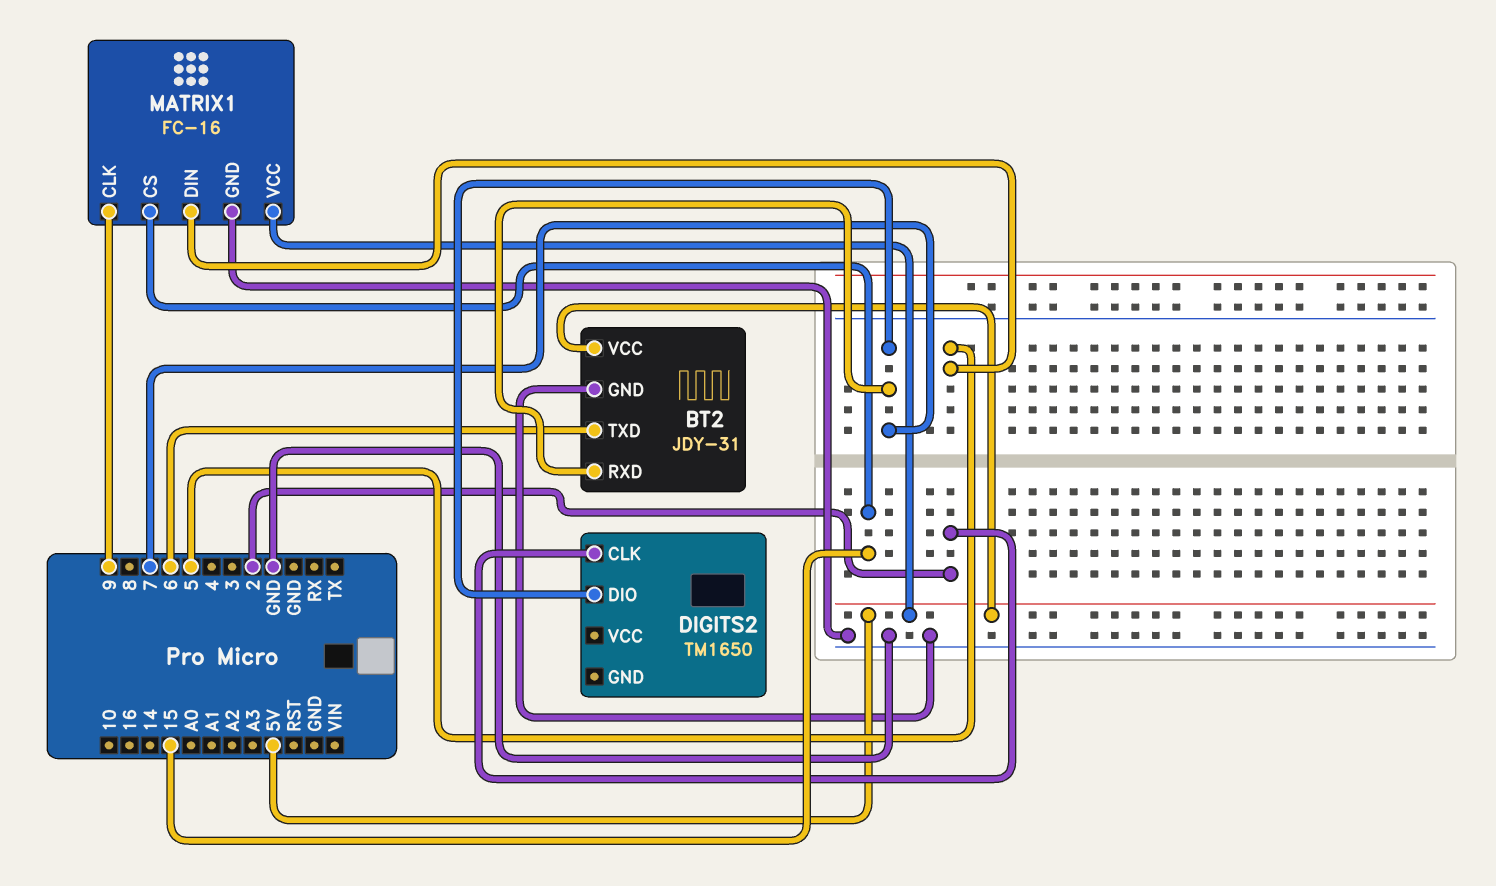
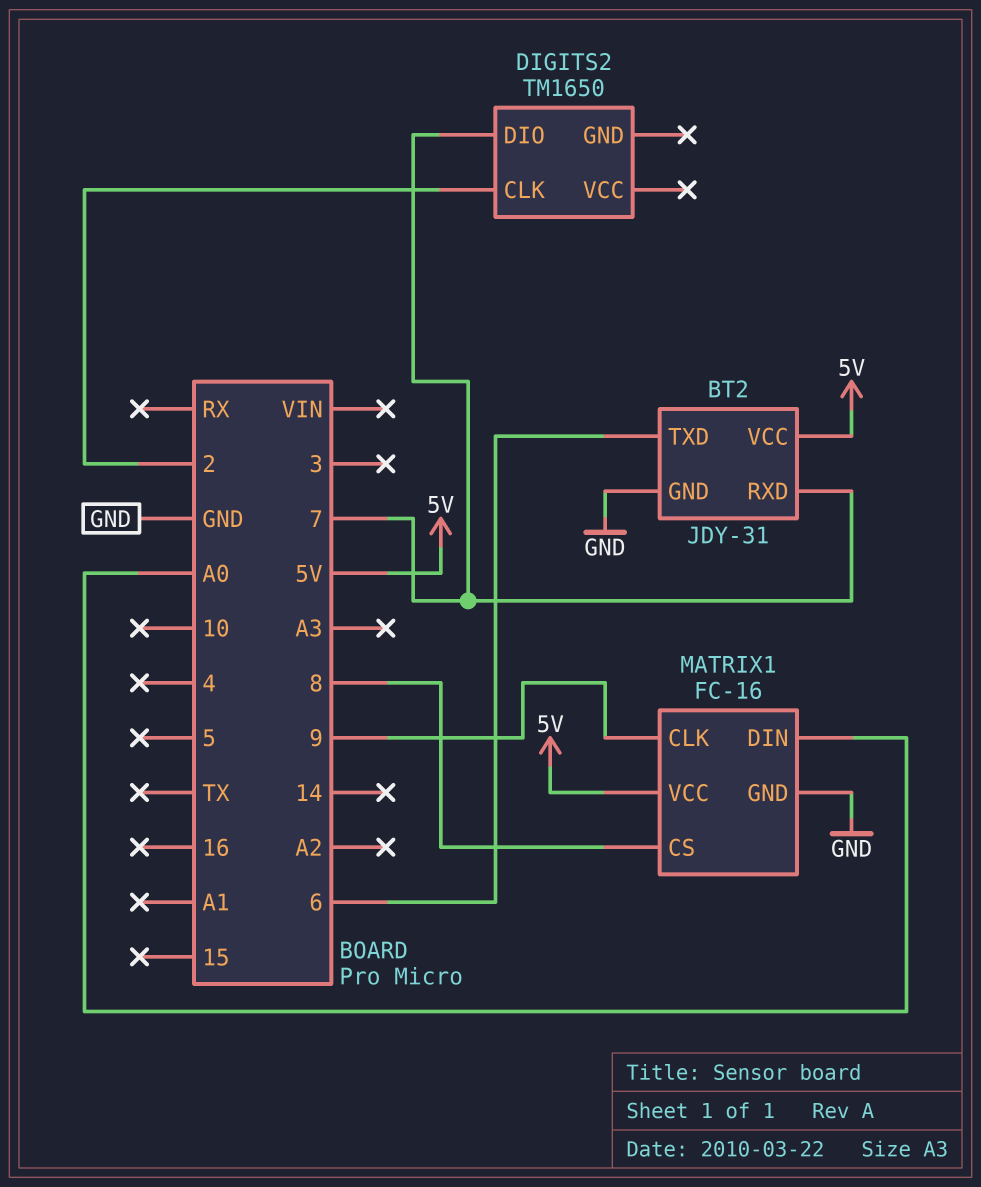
MATRIX1 pin CS: 15 -> 8
MATRIX1 pin DIN: 5 -> A0

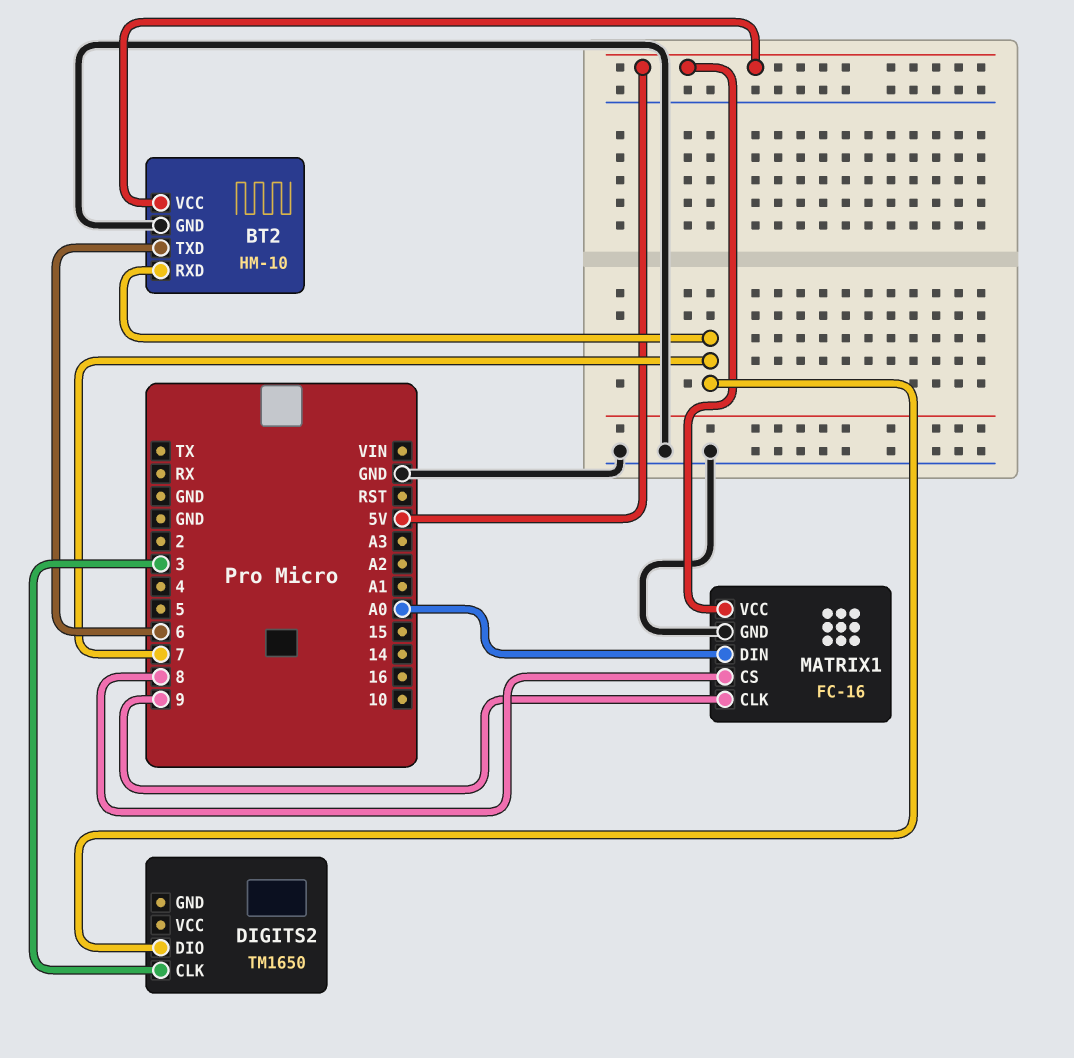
BT2: JDY-31 -> HM-10
DIGITS2 pin CLK: 2 -> 3

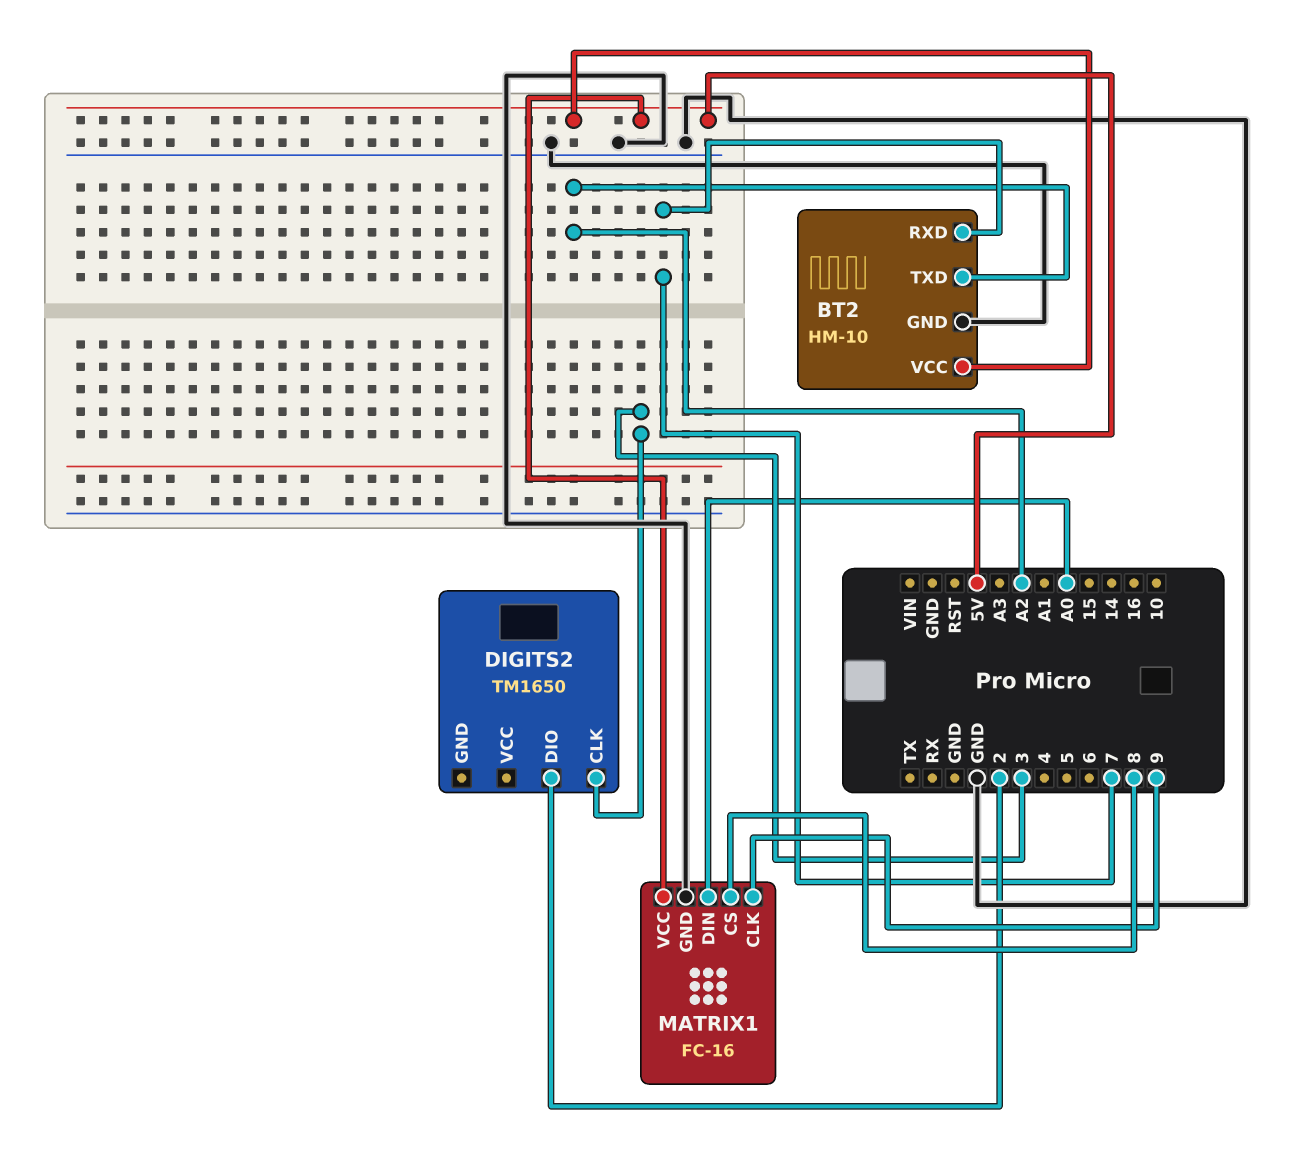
BT2 pin TXD: 6 -> A2
DIGITS2 pin DIO: 7 -> 2

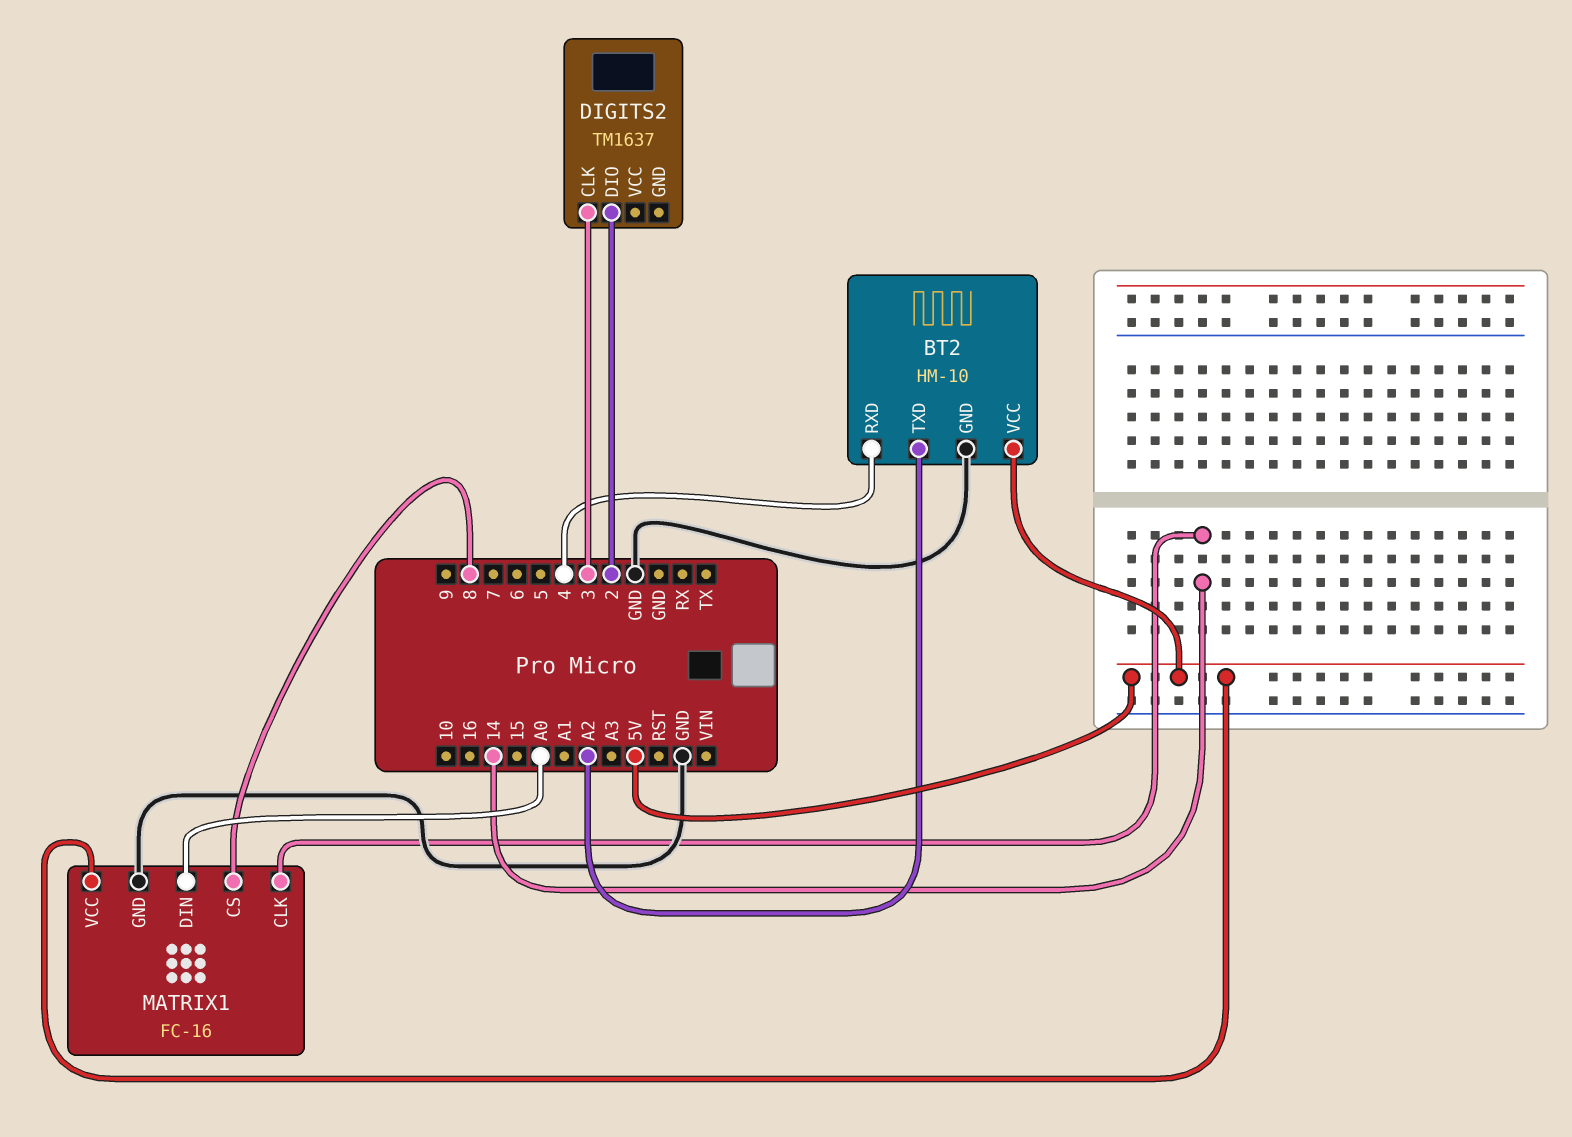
BT2 pin RXD: 7 -> 4
DIGITS2: TM1650 -> TM1637
MATRIX1 pin CLK: 9 -> 14

